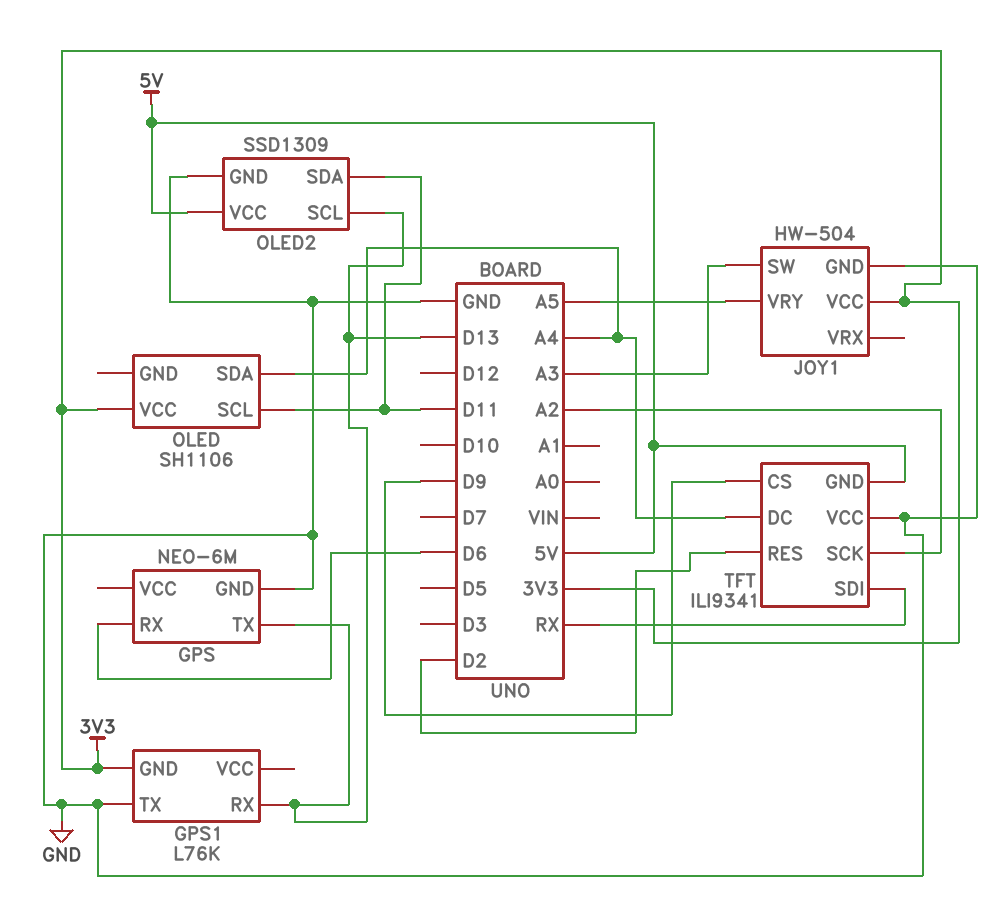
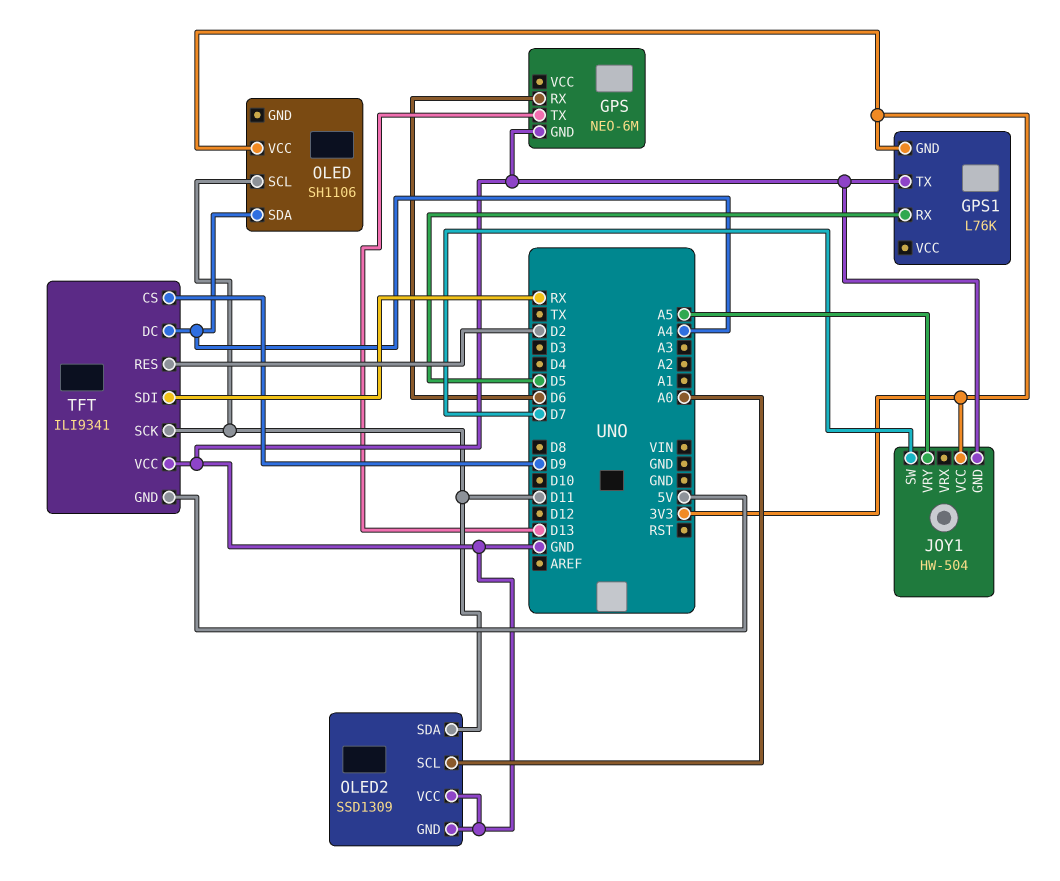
GPS1 pin RX: D13 -> D5
JOY1 pin SW: A3 -> D7
OLED2 pin SCL: D13 -> A0
OLED2 pin VCC: 5V -> GND
TFT pin SCK: A2 -> D11

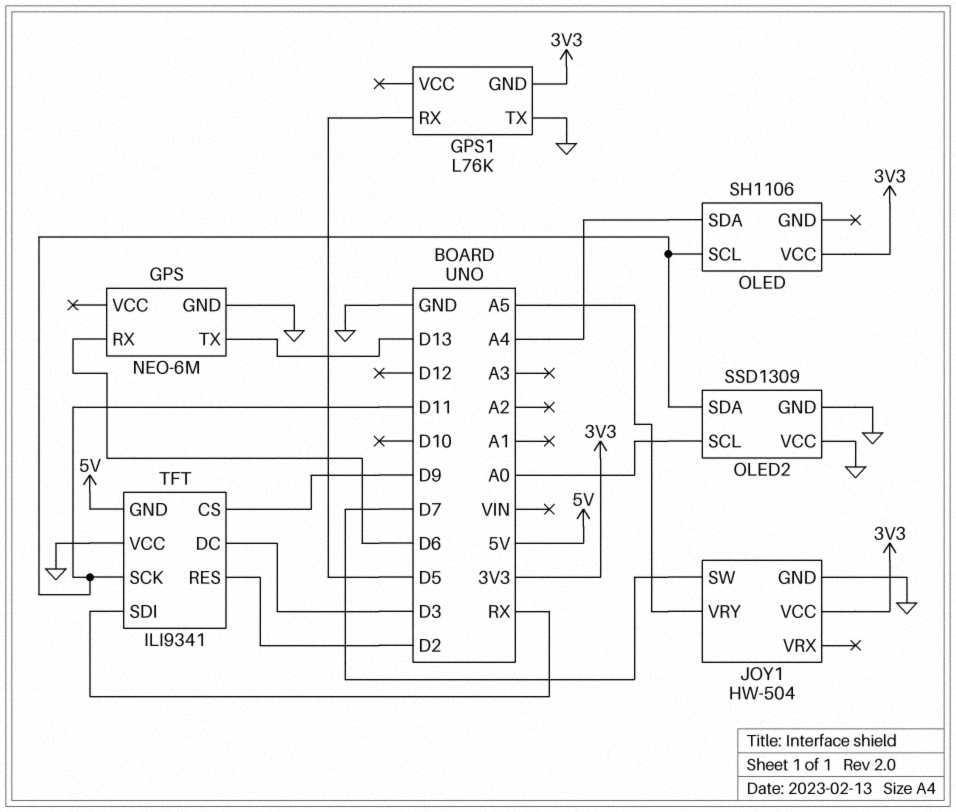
TFT pin DC: A4 -> D3

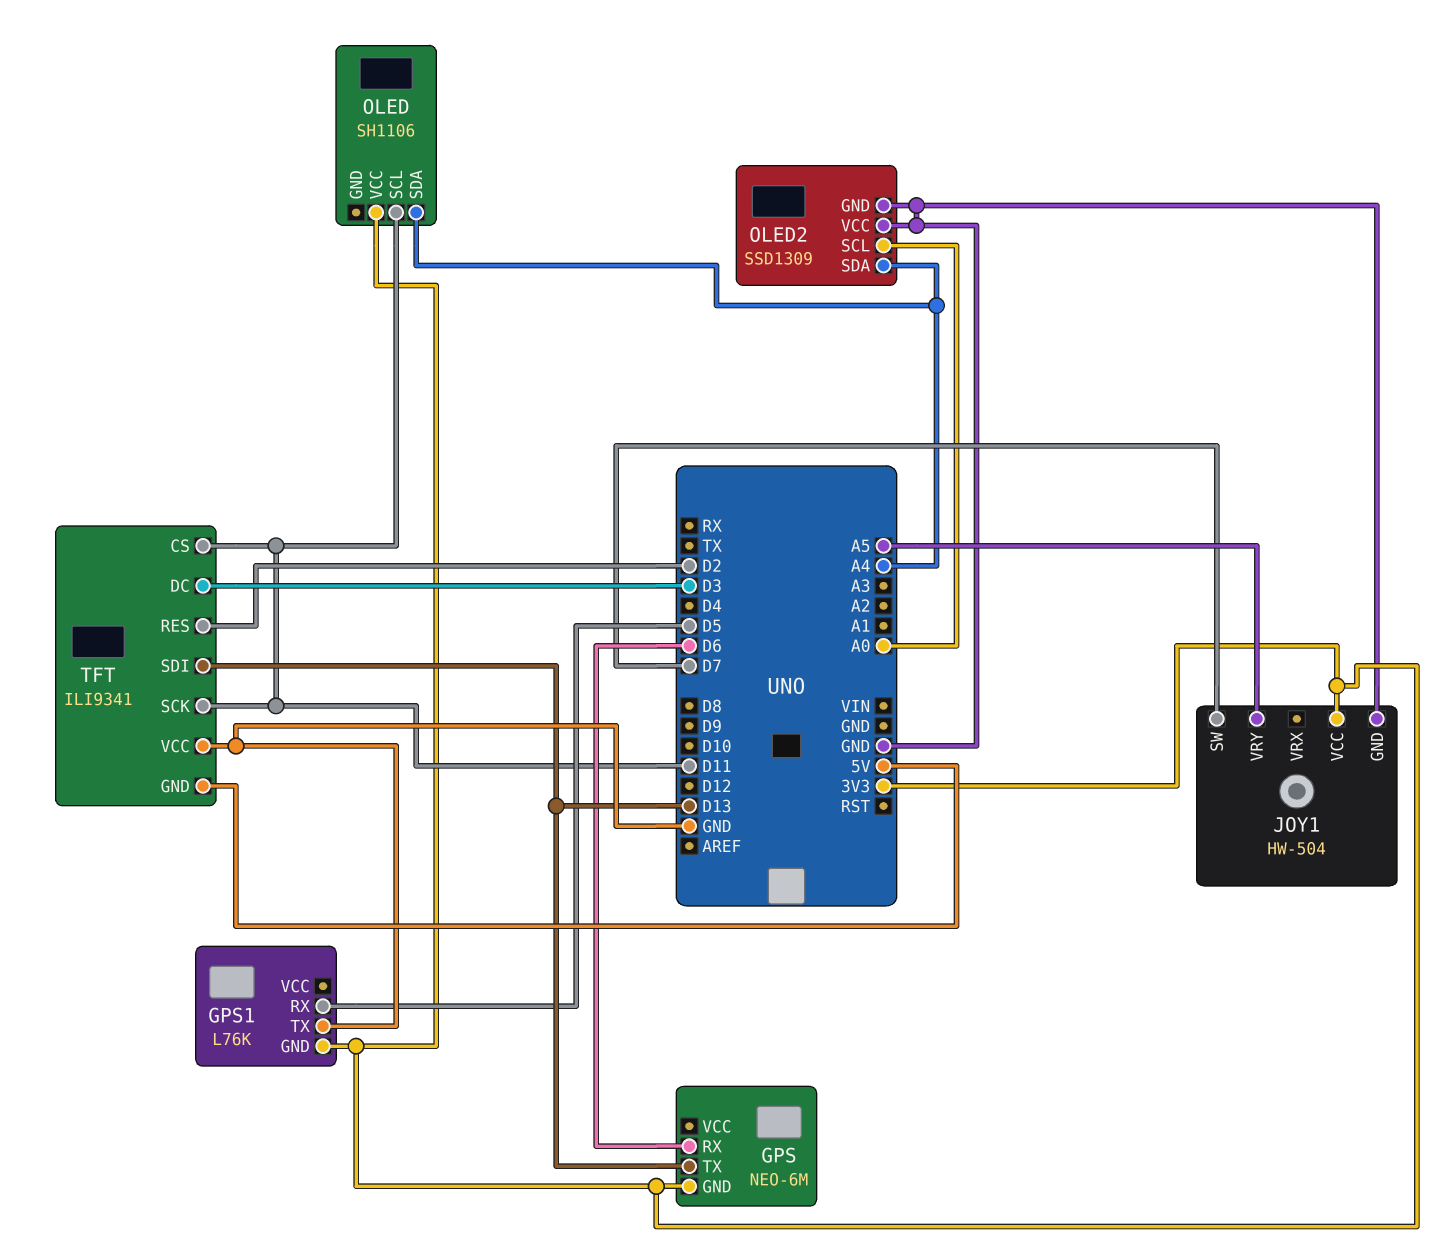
GPS pin GND: GND -> 3V3
OLED2 pin SDA: D11 -> A4
TFT pin CS: D9 -> D11
TFT pin SDI: RX -> D13

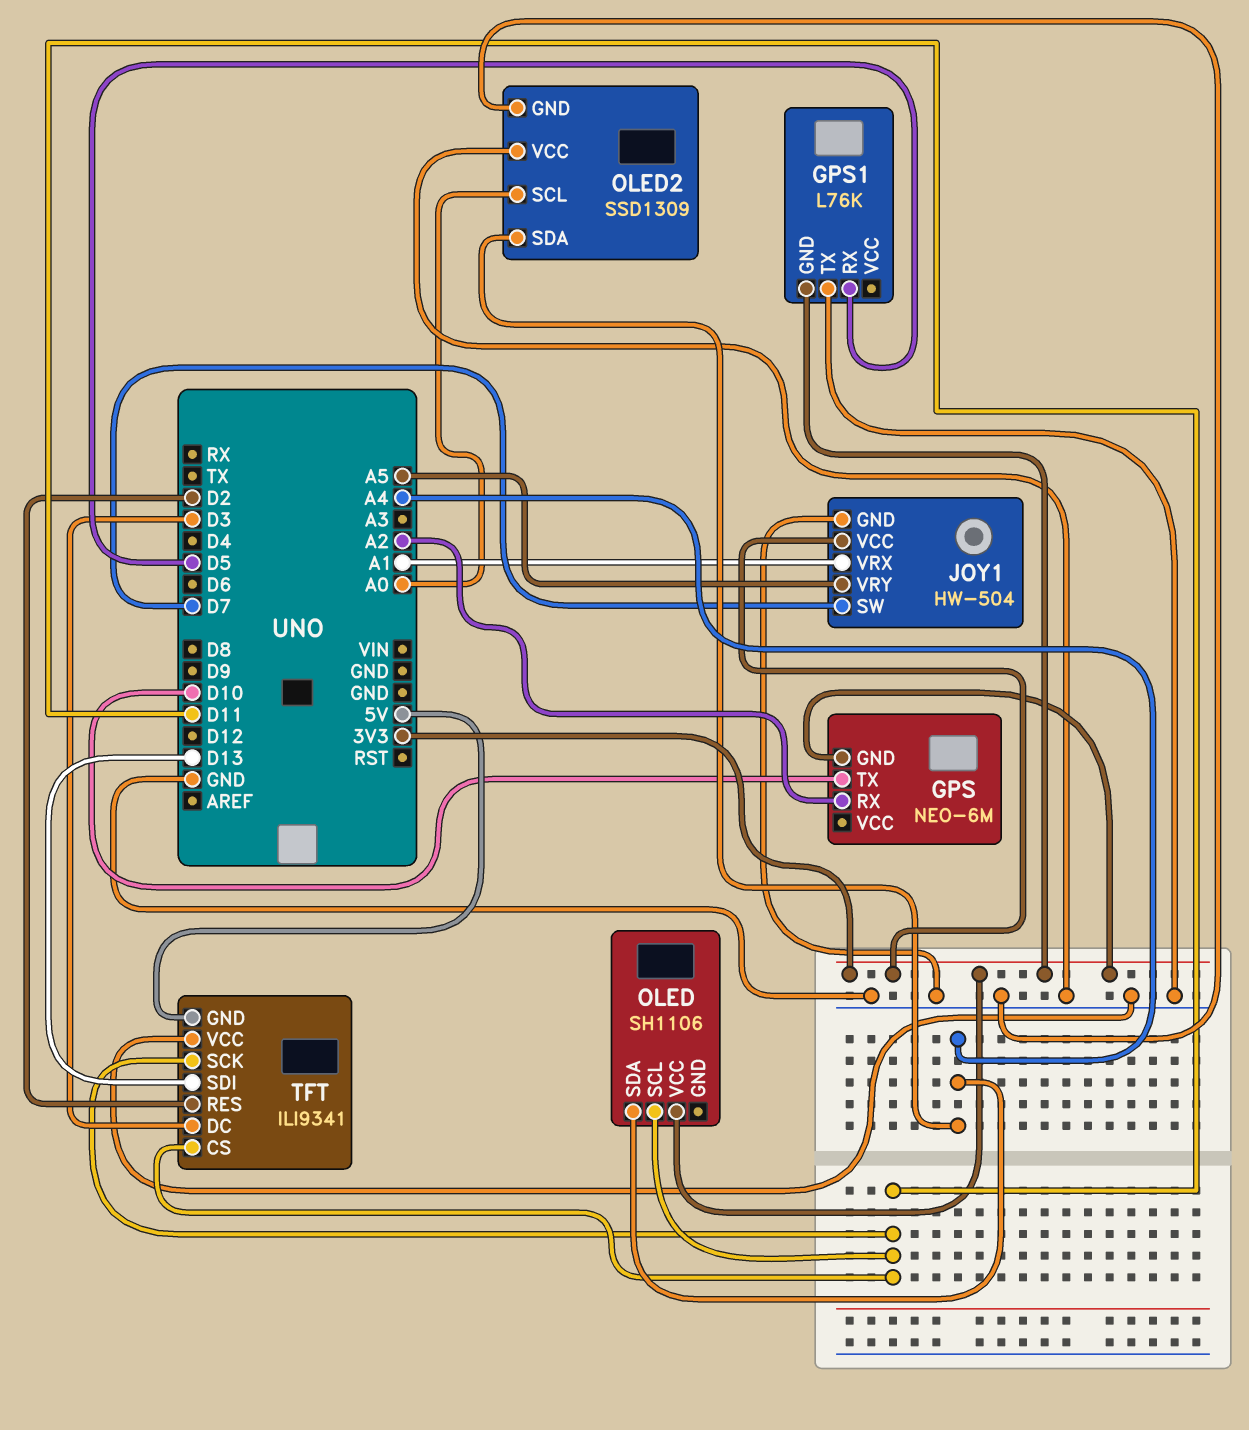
GPS pin RX: D6 -> A2
GPS pin TX: D13 -> D10
JOY1 pin VRX: none -> A1

